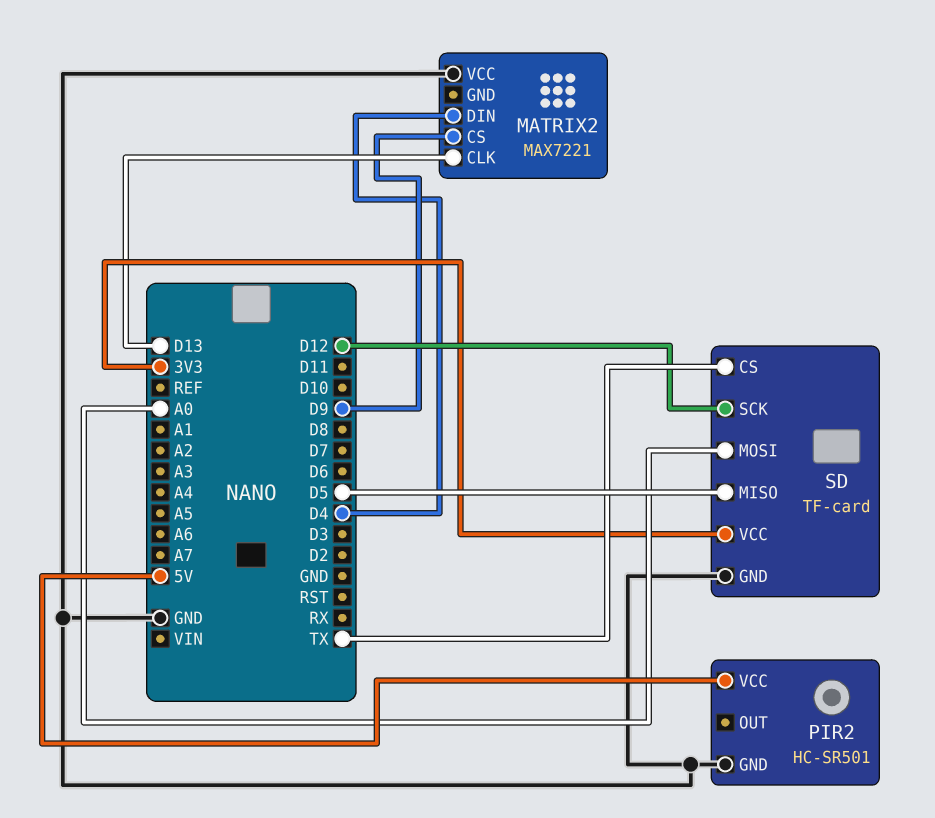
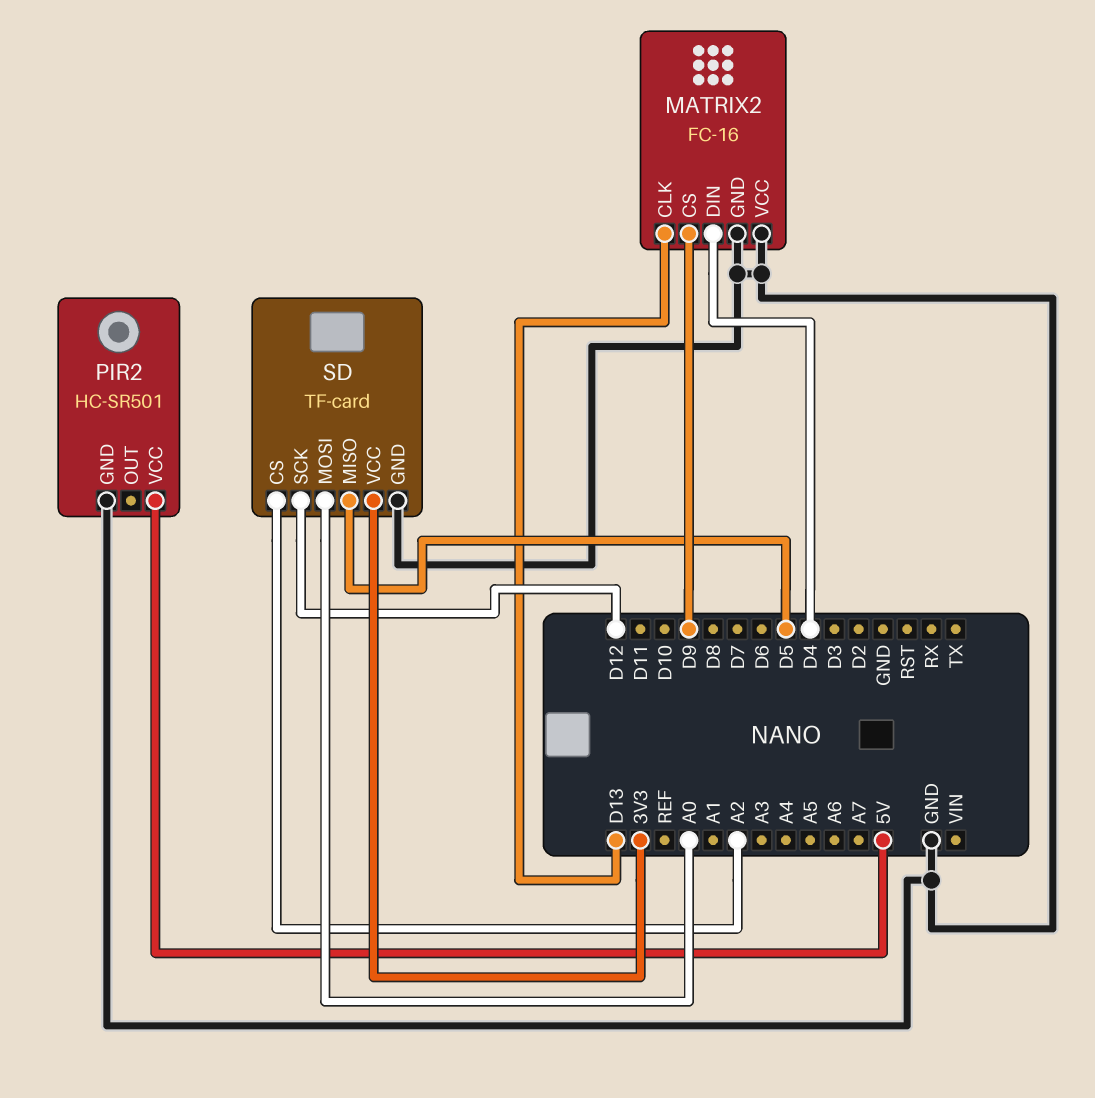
MATRIX2: MAX7221 -> FC-16
MATRIX2 pin GND: none -> GND
SD pin CS: TX -> A2

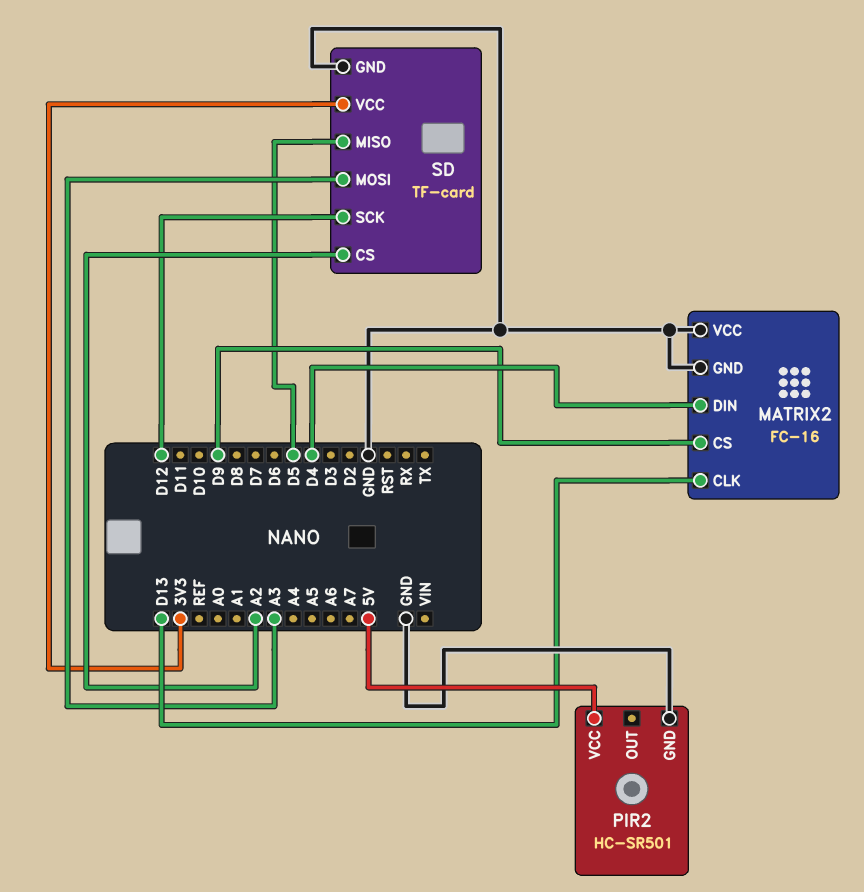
SD pin MOSI: A0 -> A3

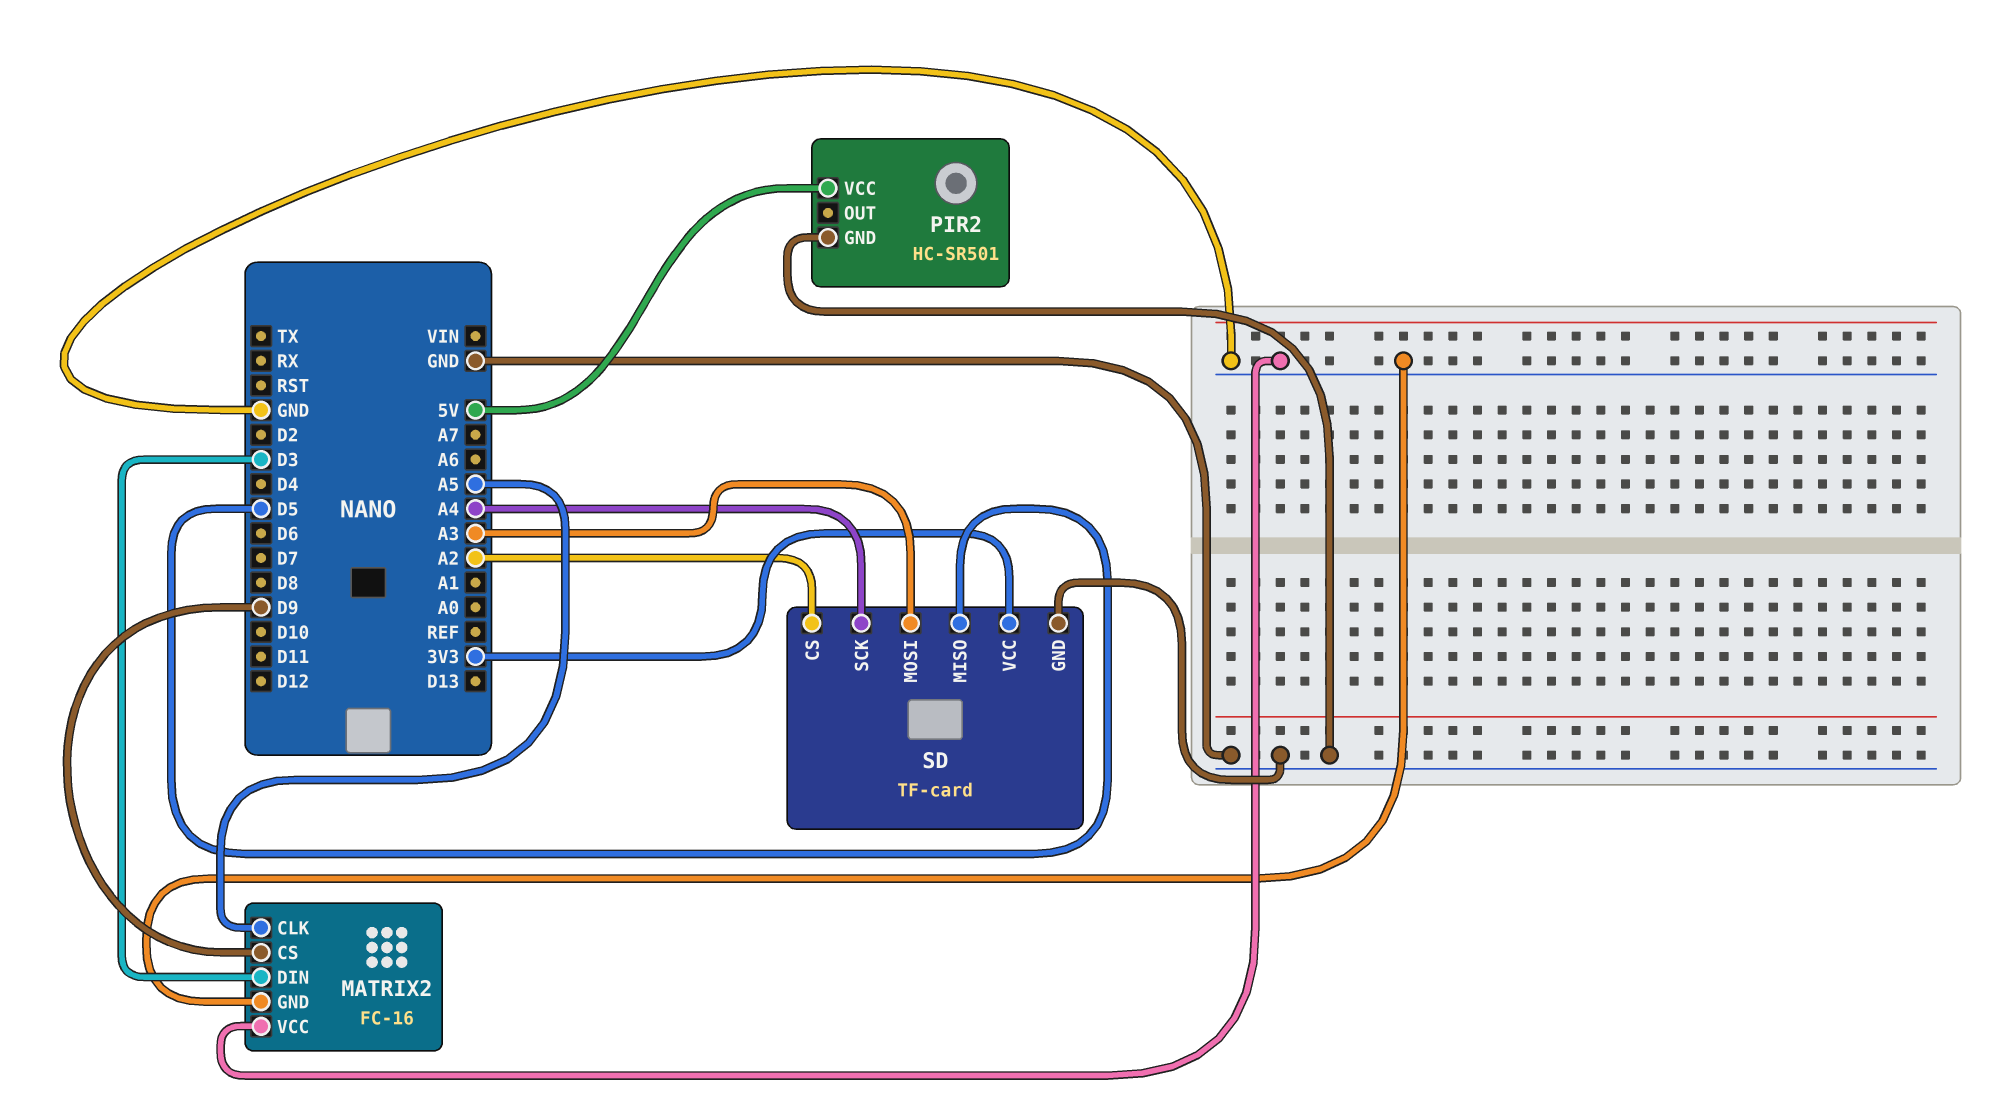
MATRIX2 pin CLK: D13 -> A5
MATRIX2 pin DIN: D4 -> D3
SD pin SCK: D12 -> A4

